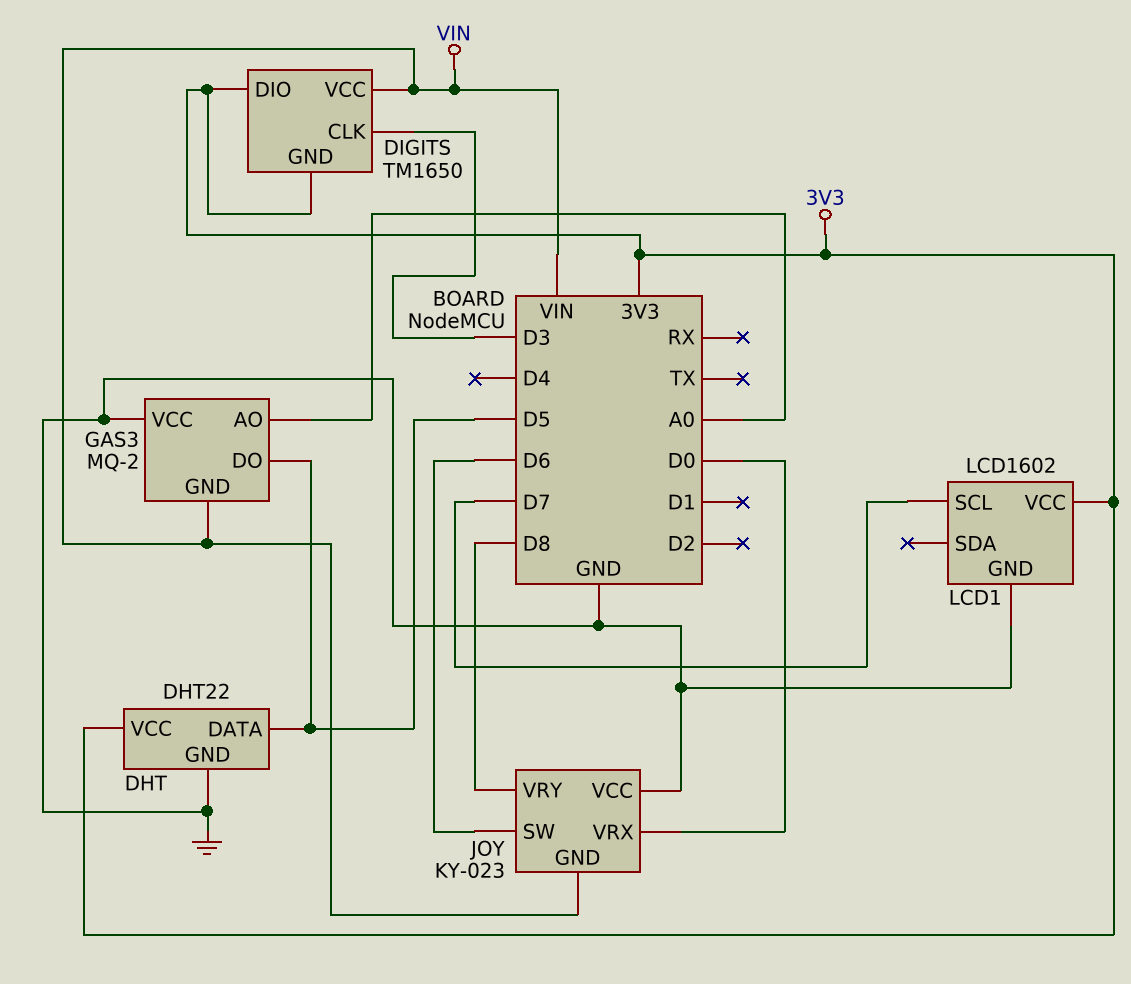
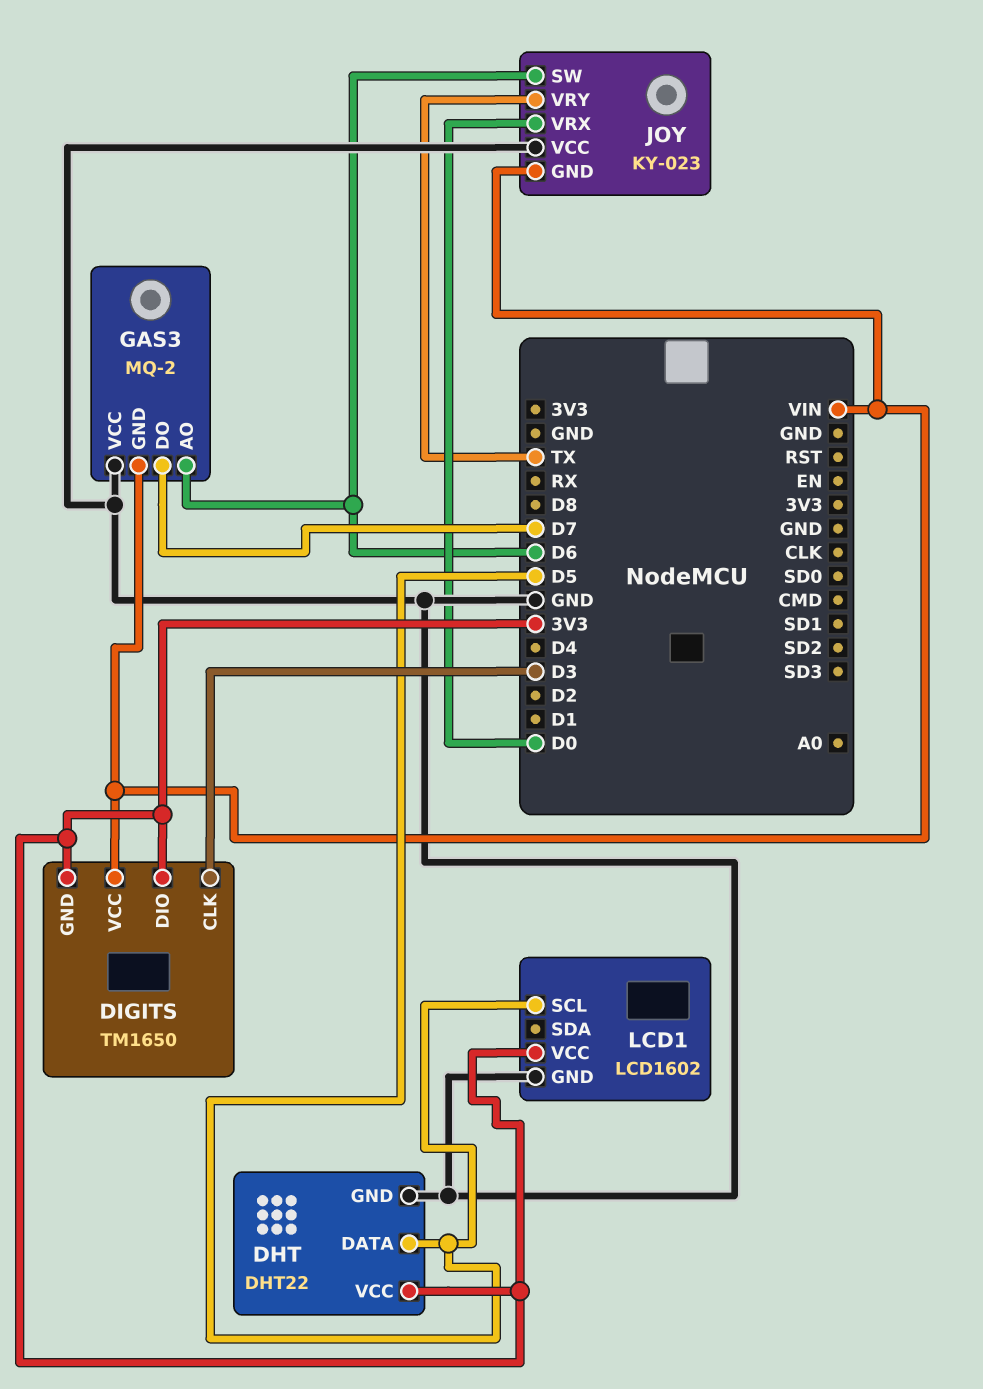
GAS3 pin AO: A0 -> D6
GAS3 pin DO: D5 -> D7
JOY pin VRY: D8 -> TX
LCD1 pin SCL: D7 -> D5

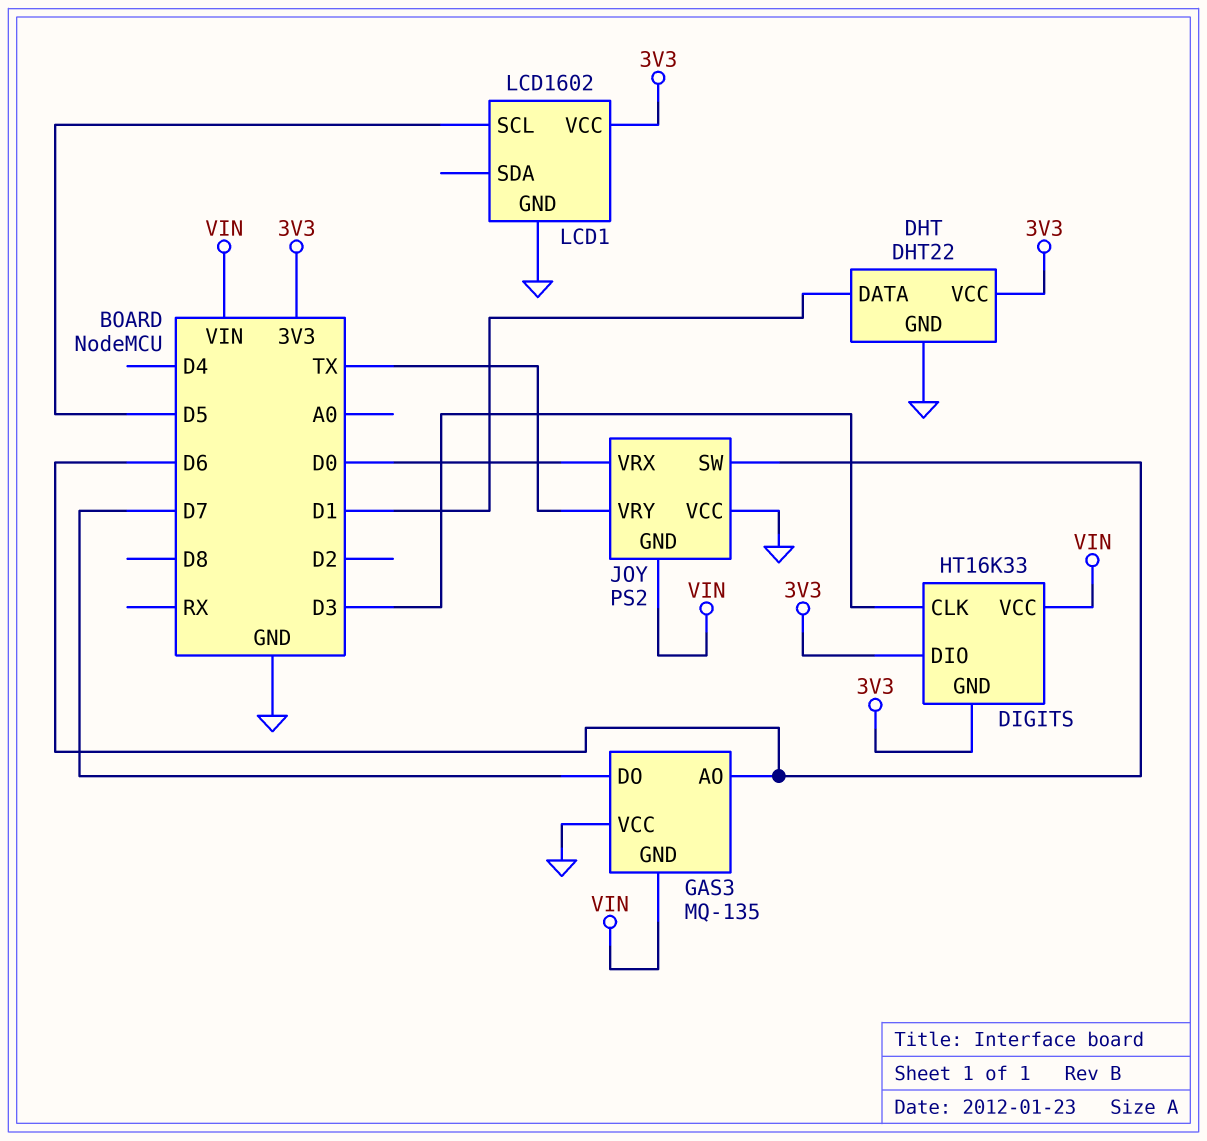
DHT pin DATA: D5 -> D1
DIGITS: TM1650 -> HT16K33
GAS3: MQ-2 -> MQ-135
JOY: KY-023 -> PS2

